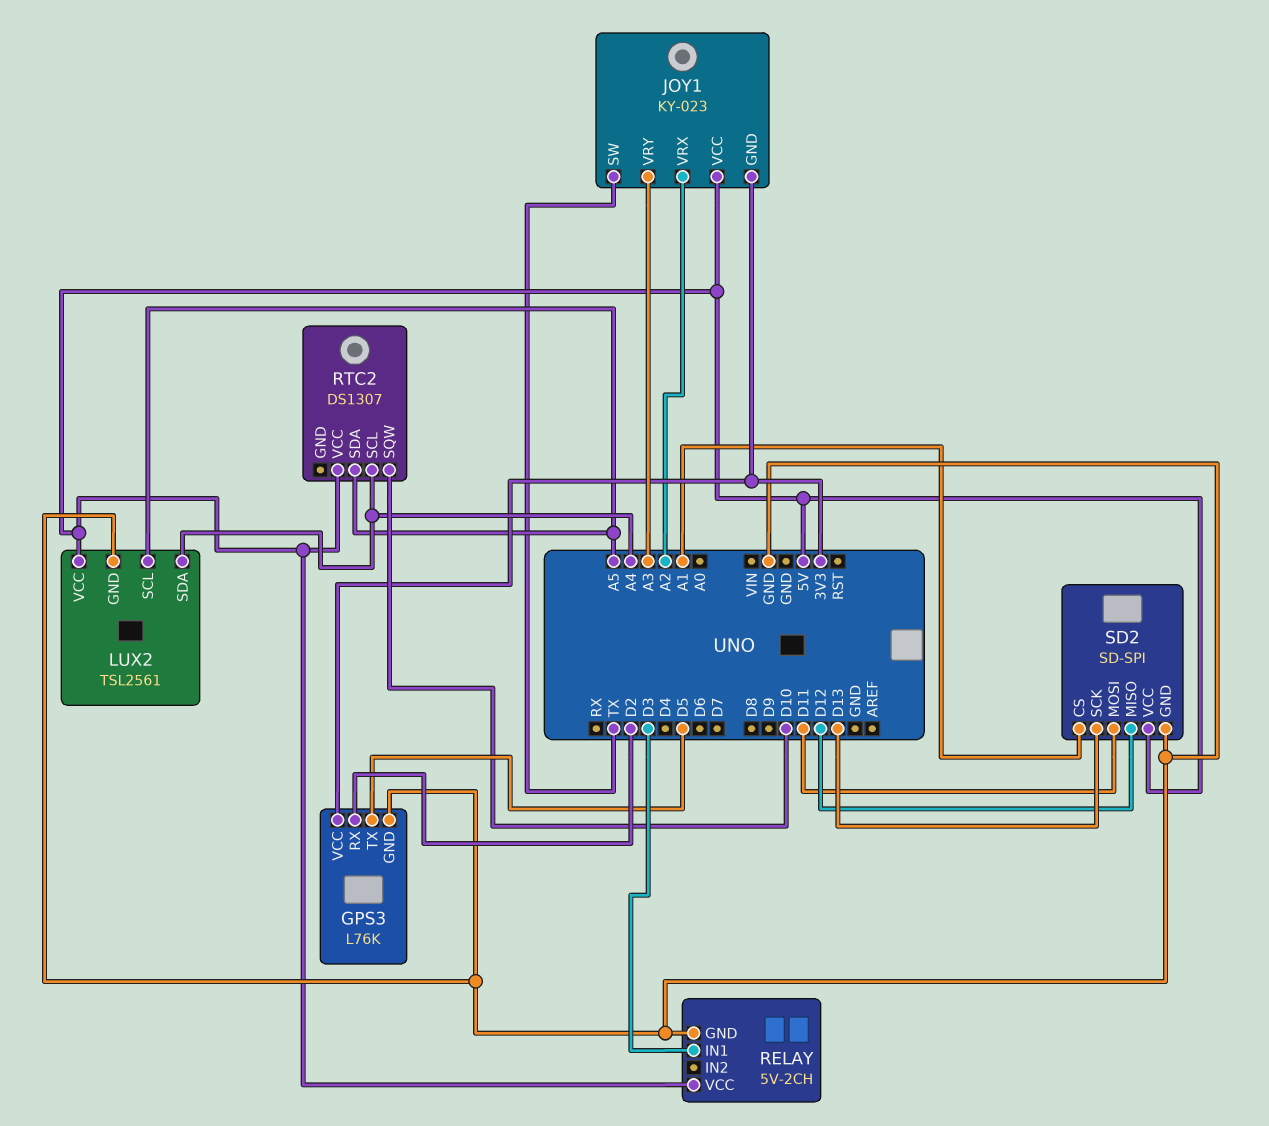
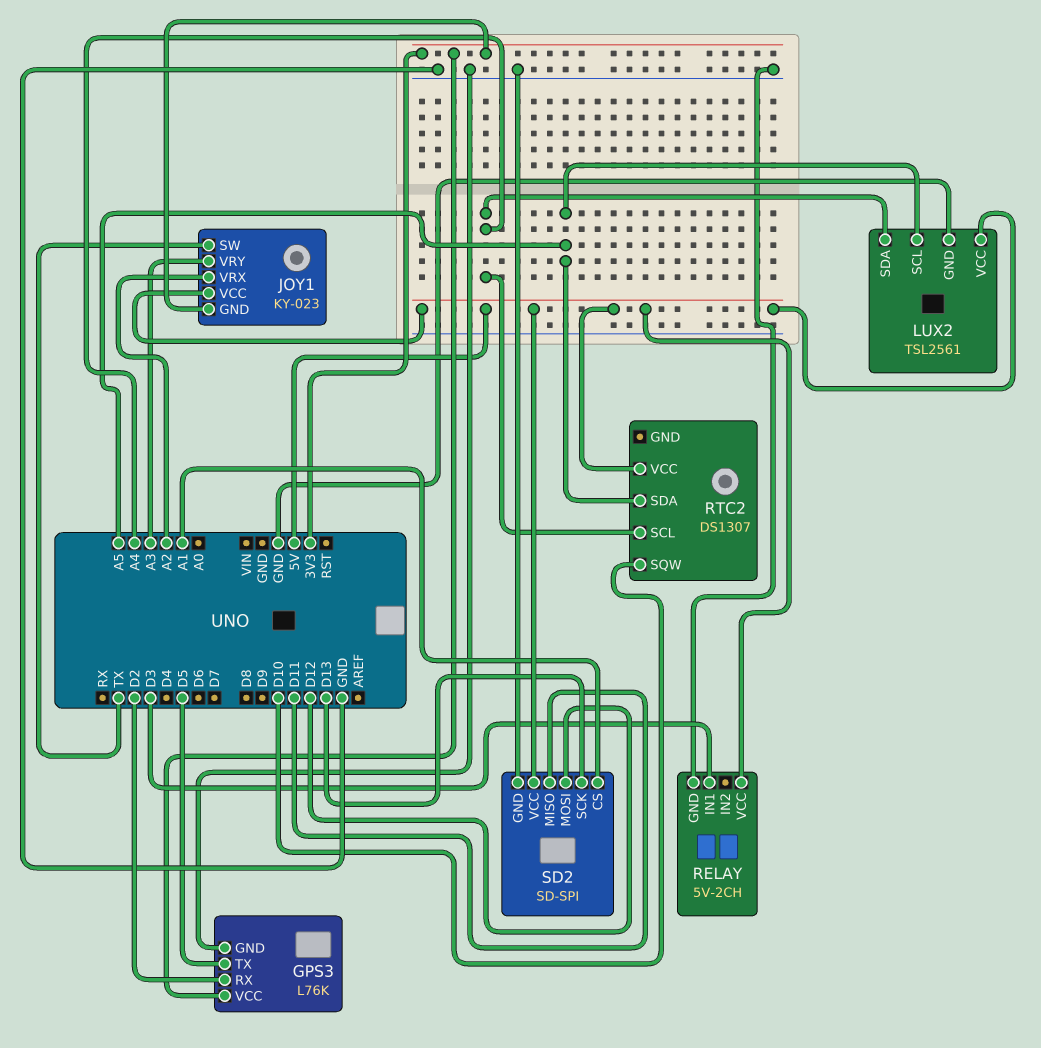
SD2 pin MISO: D12 -> D11
SD2 pin MOSI: D11 -> D12

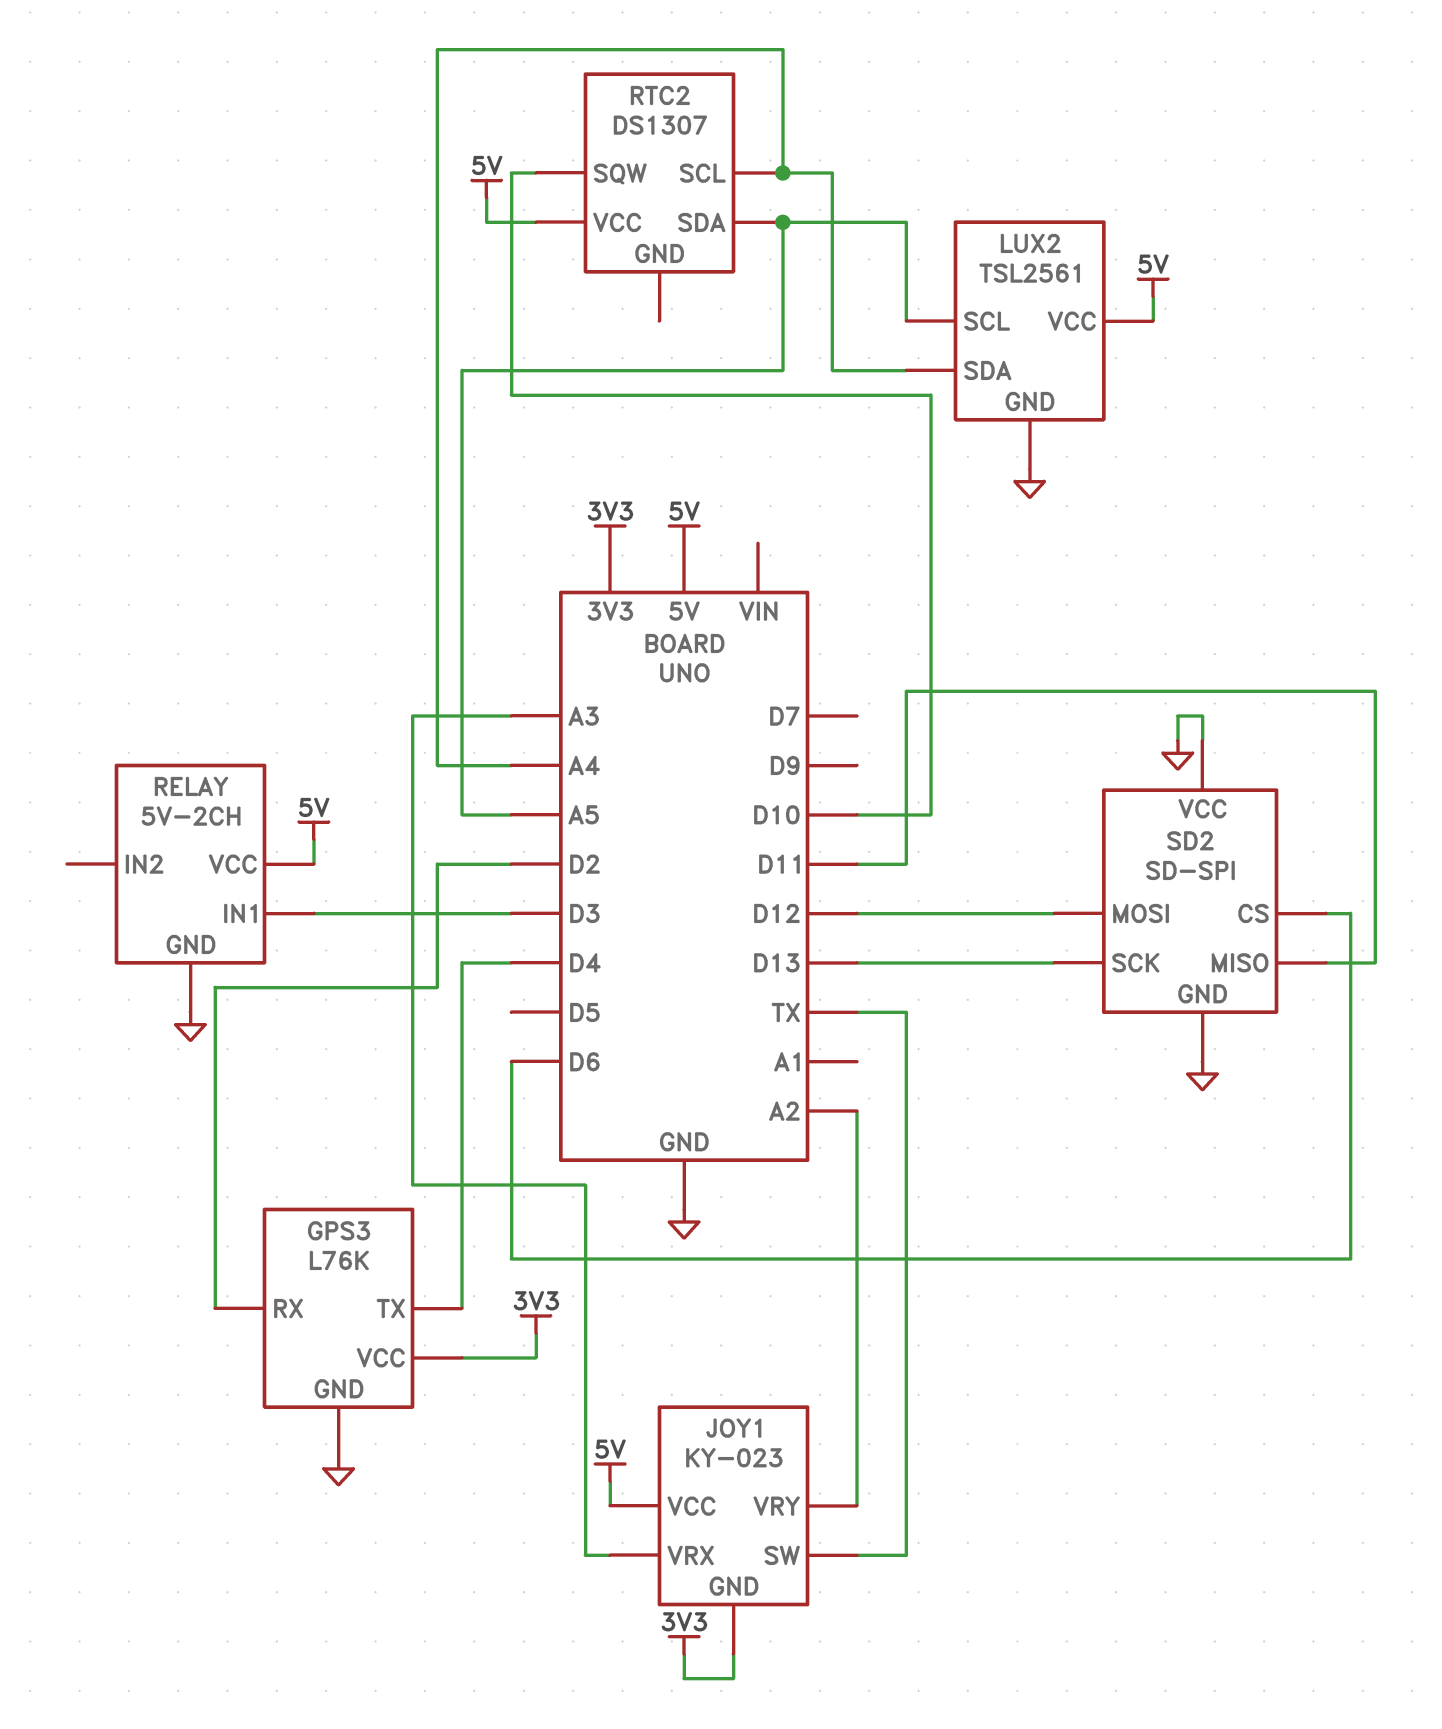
GPS3 pin TX: D5 -> D4
JOY1 pin VRX: A2 -> A3
JOY1 pin VRY: A3 -> A2
SD2 pin CS: A1 -> D6
SD2 pin VCC: 5V -> GND

